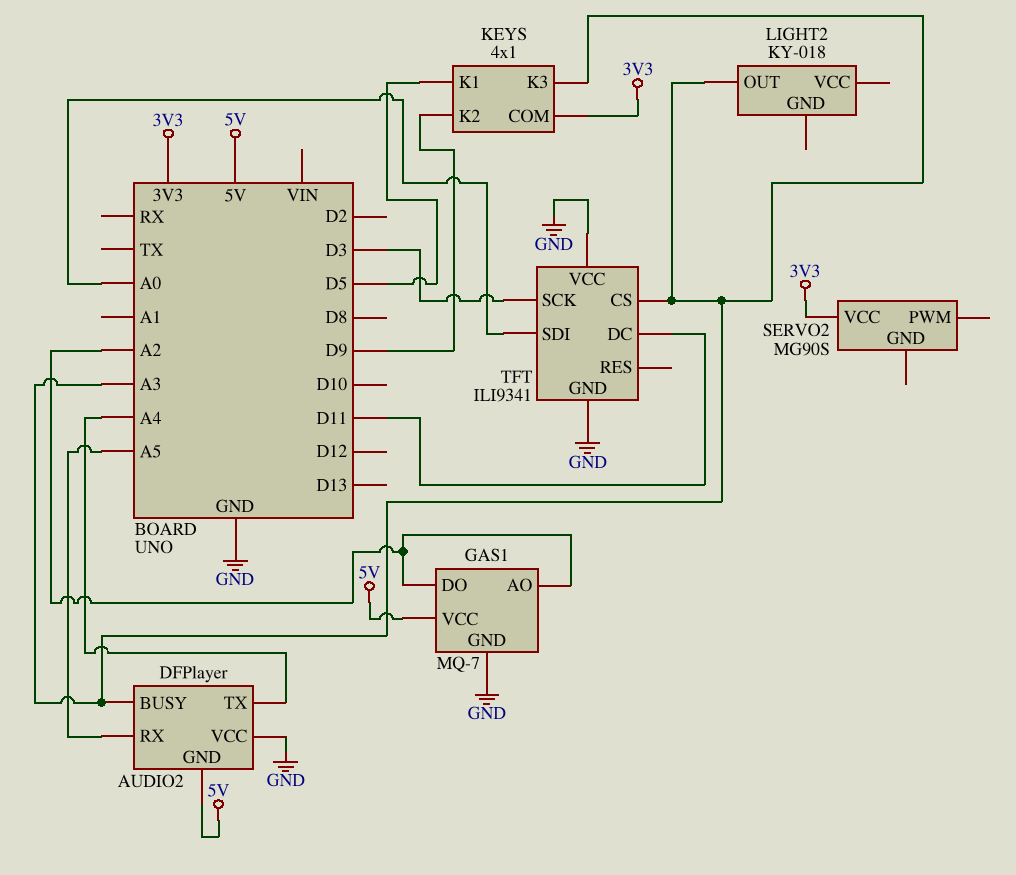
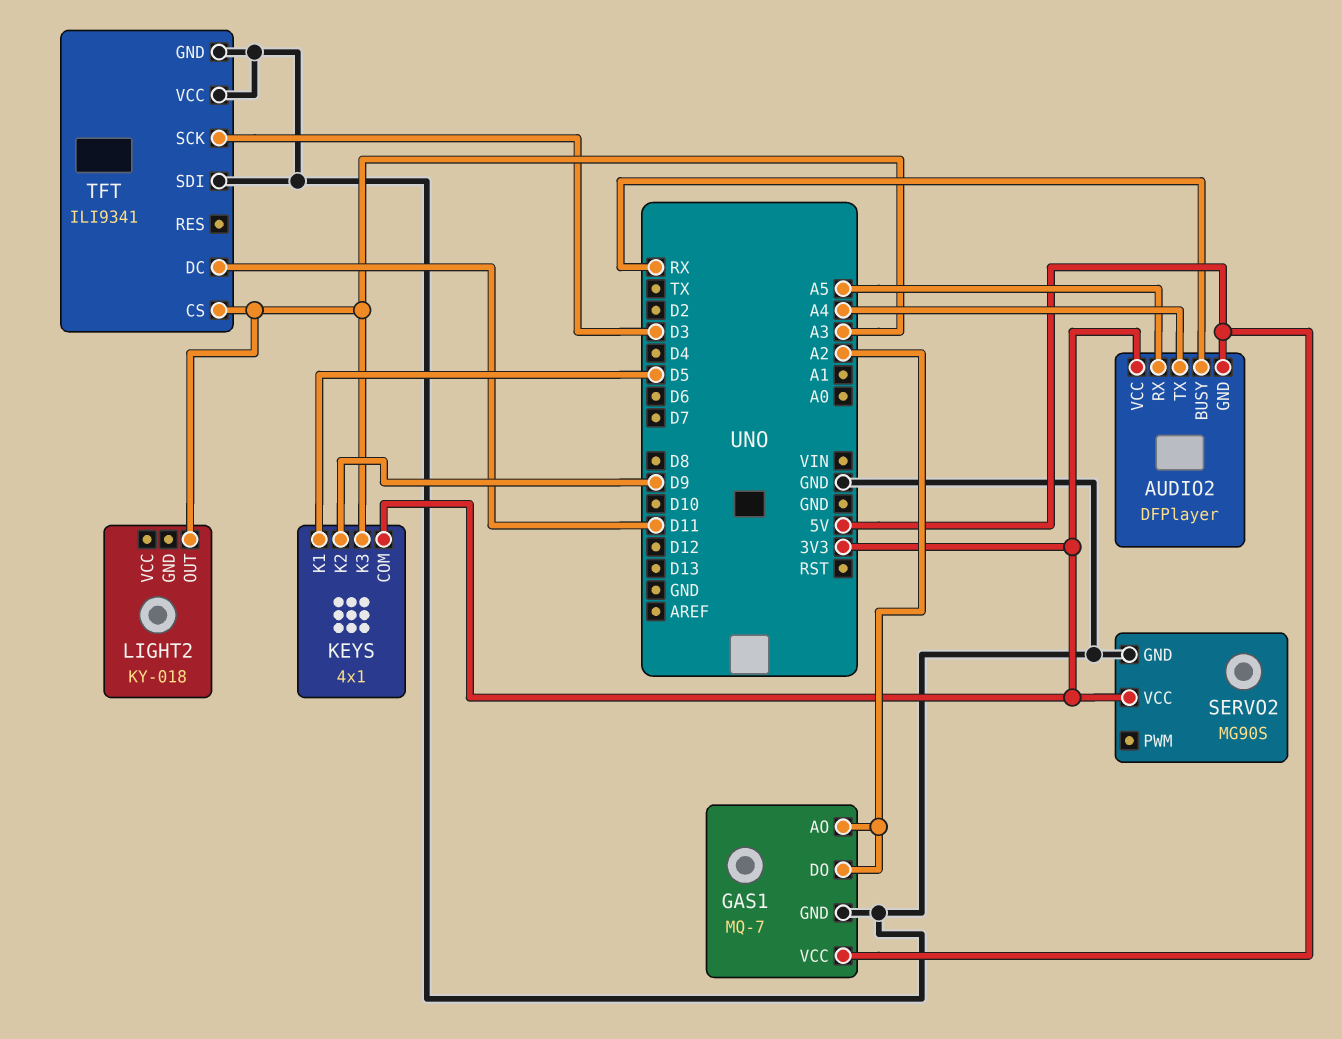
AUDIO2 pin BUSY: A3 -> RX
AUDIO2 pin VCC: GND -> 3V3
SERVO2 pin GND: none -> GND
TFT pin SDI: A0 -> GND

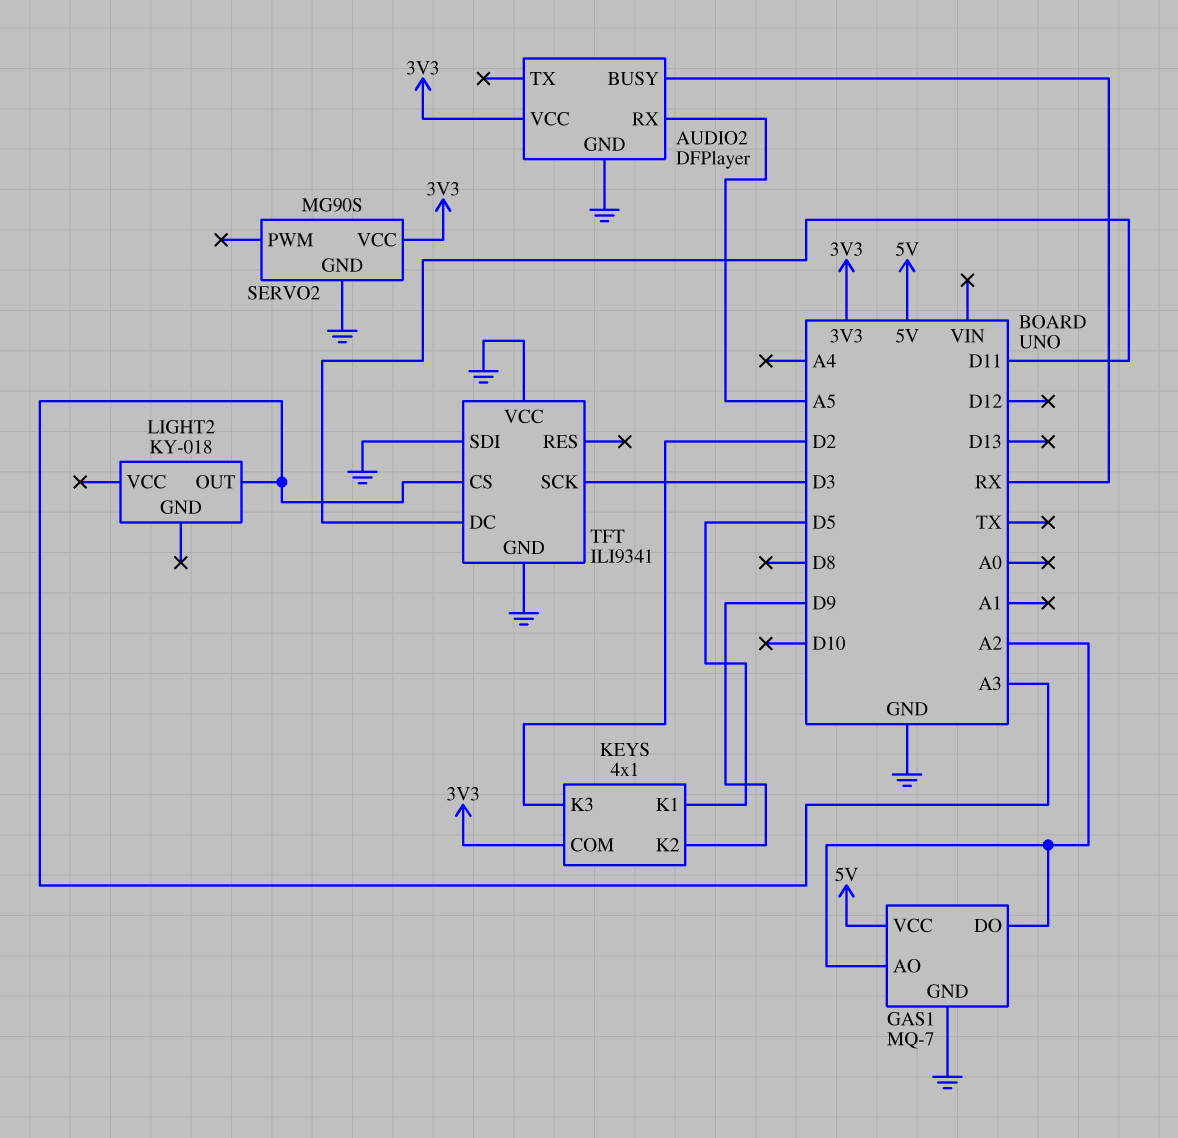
AUDIO2 pin GND: 5V -> GND
AUDIO2 pin TX: A4 -> none
KEYS pin K3: A3 -> D2

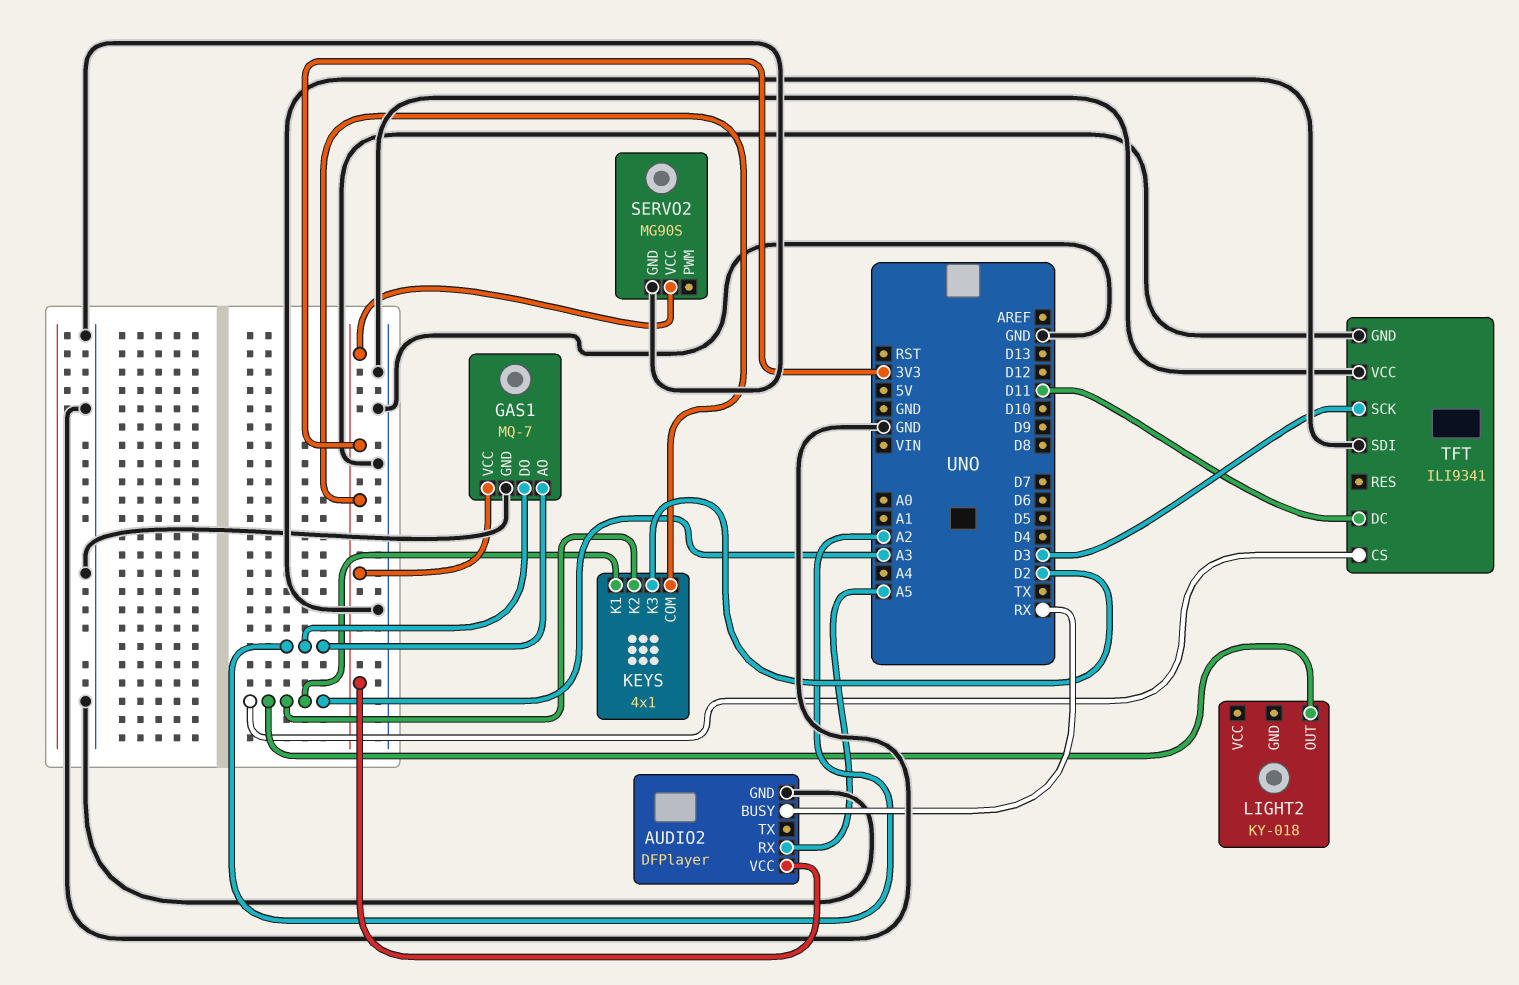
GAS1 pin VCC: 5V -> 3V3
KEYS pin K1: D5 -> A3
KEYS pin K2: D9 -> A3

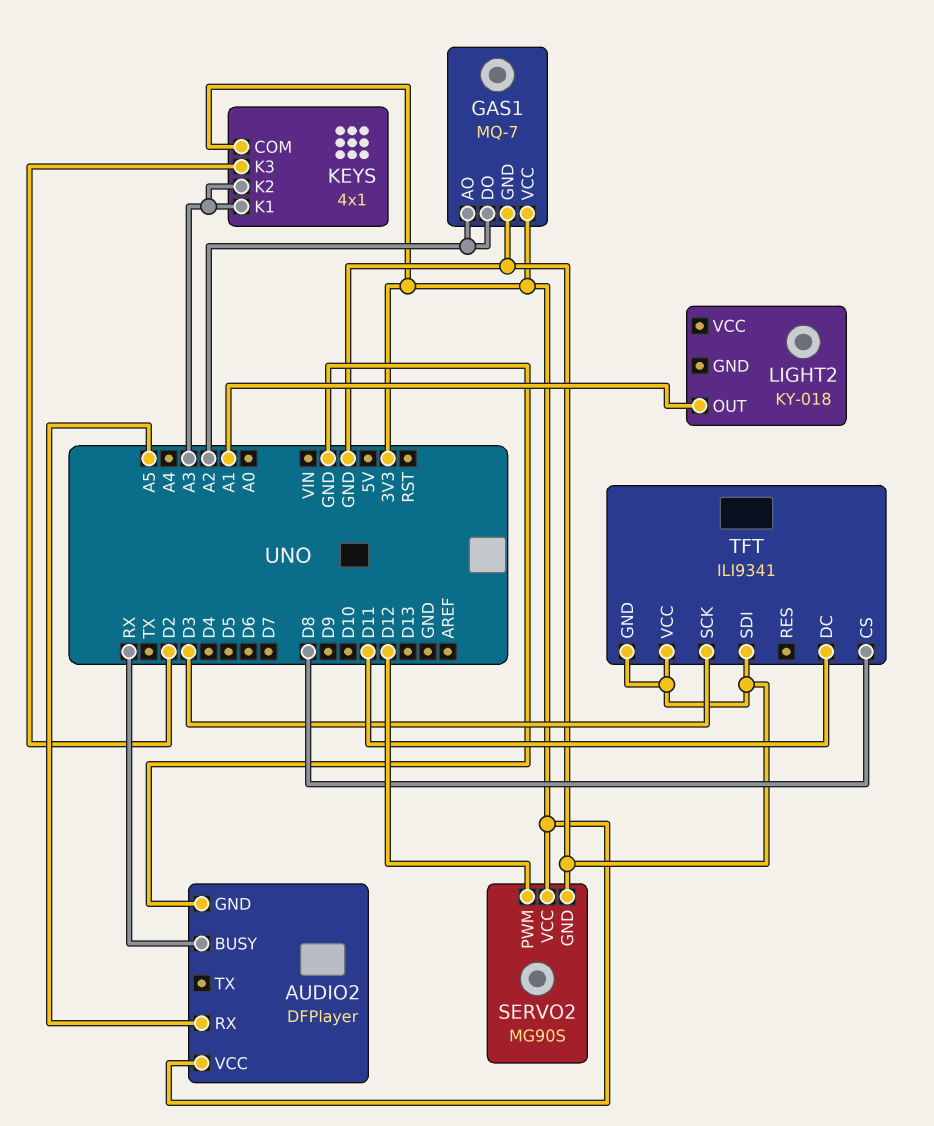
LIGHT2 pin OUT: A3 -> A1
SERVO2 pin PWM: none -> D12
TFT pin CS: A3 -> D8

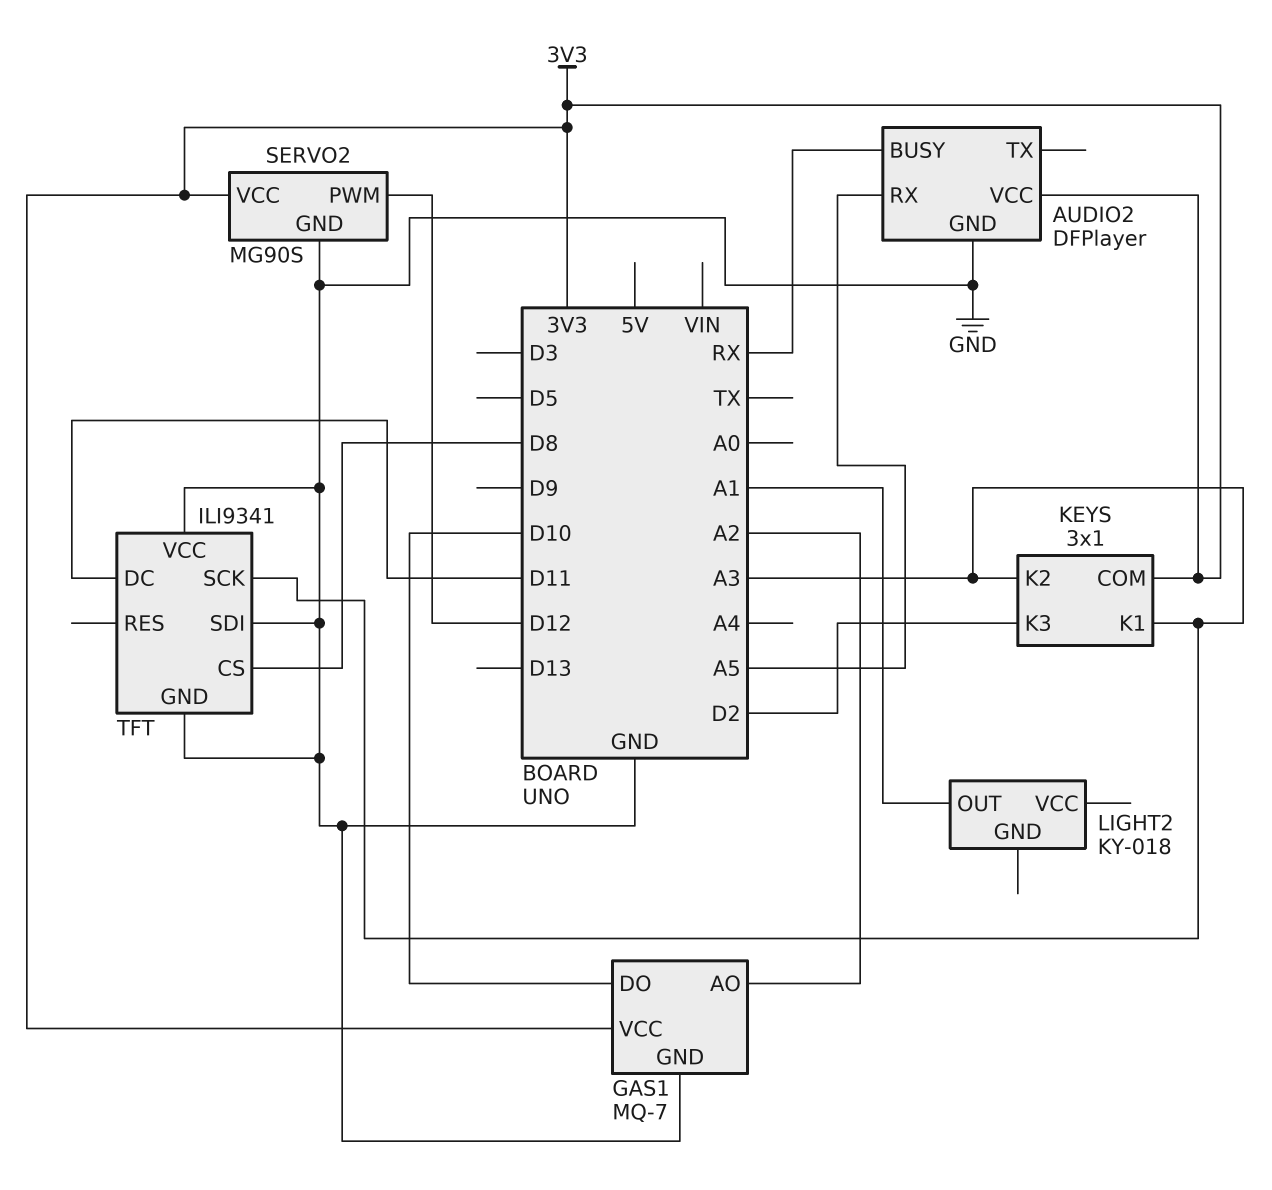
GAS1 pin DO: A2 -> D10
KEYS: 4x1 -> 3x1
TFT pin SCK: D3 -> A3

